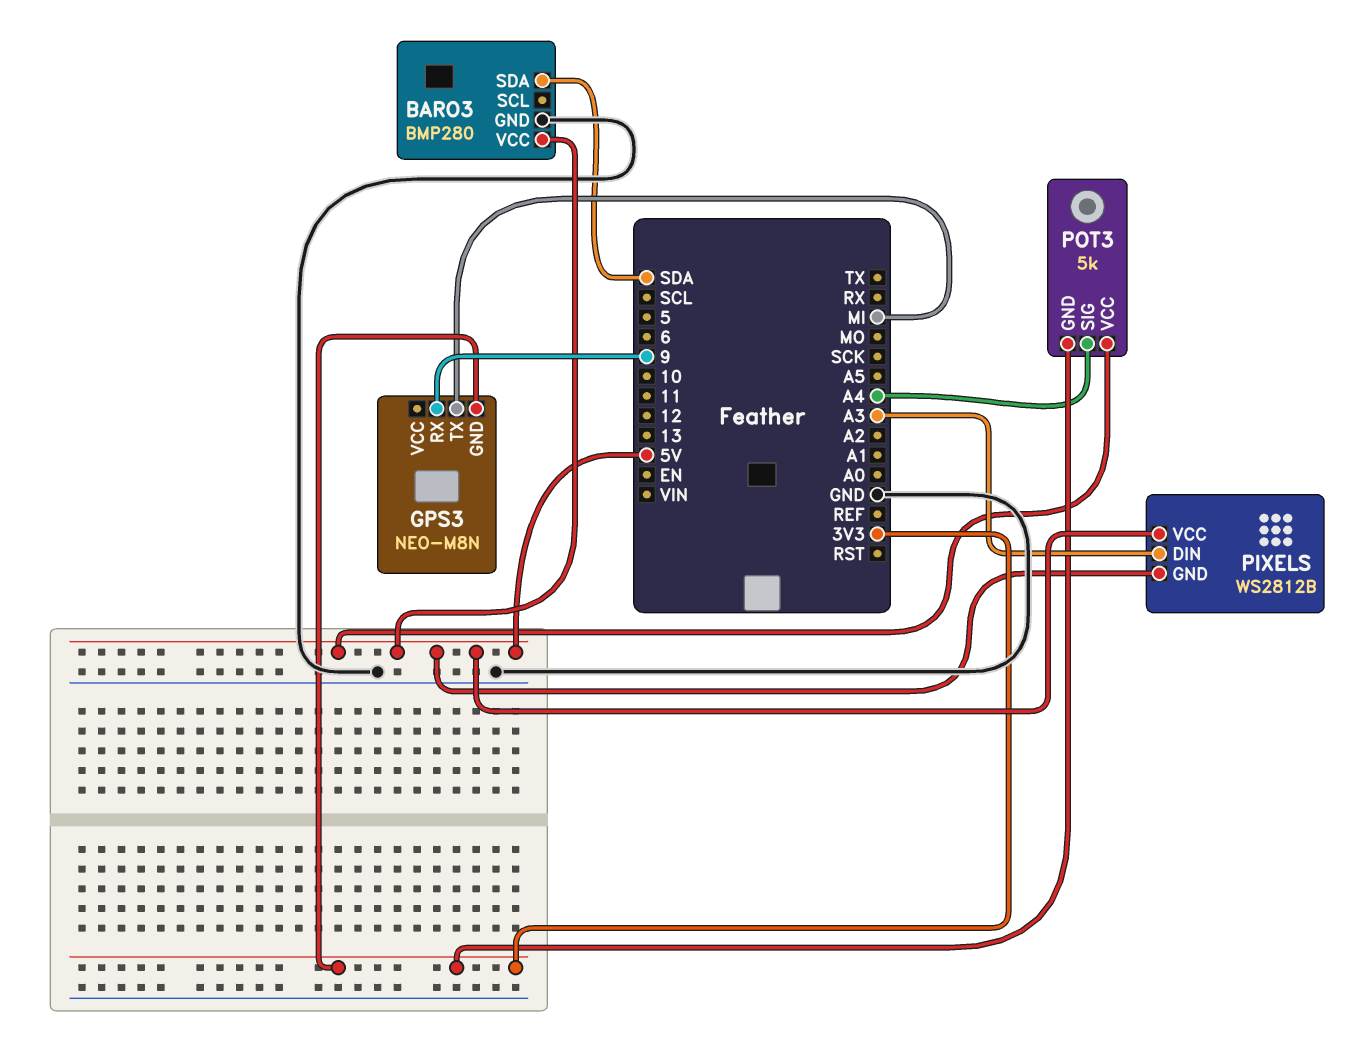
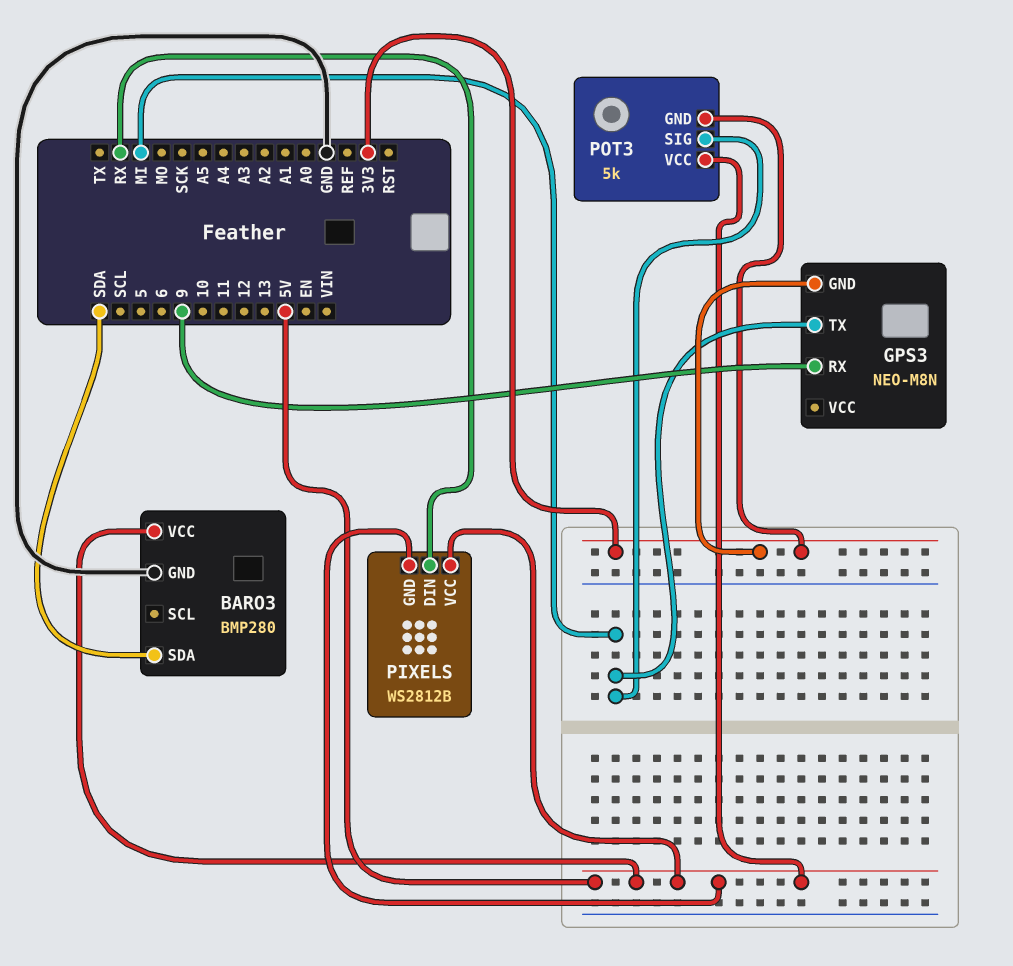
PIXELS pin DIN: A3 -> RX
POT3 pin SIG: A4 -> MI

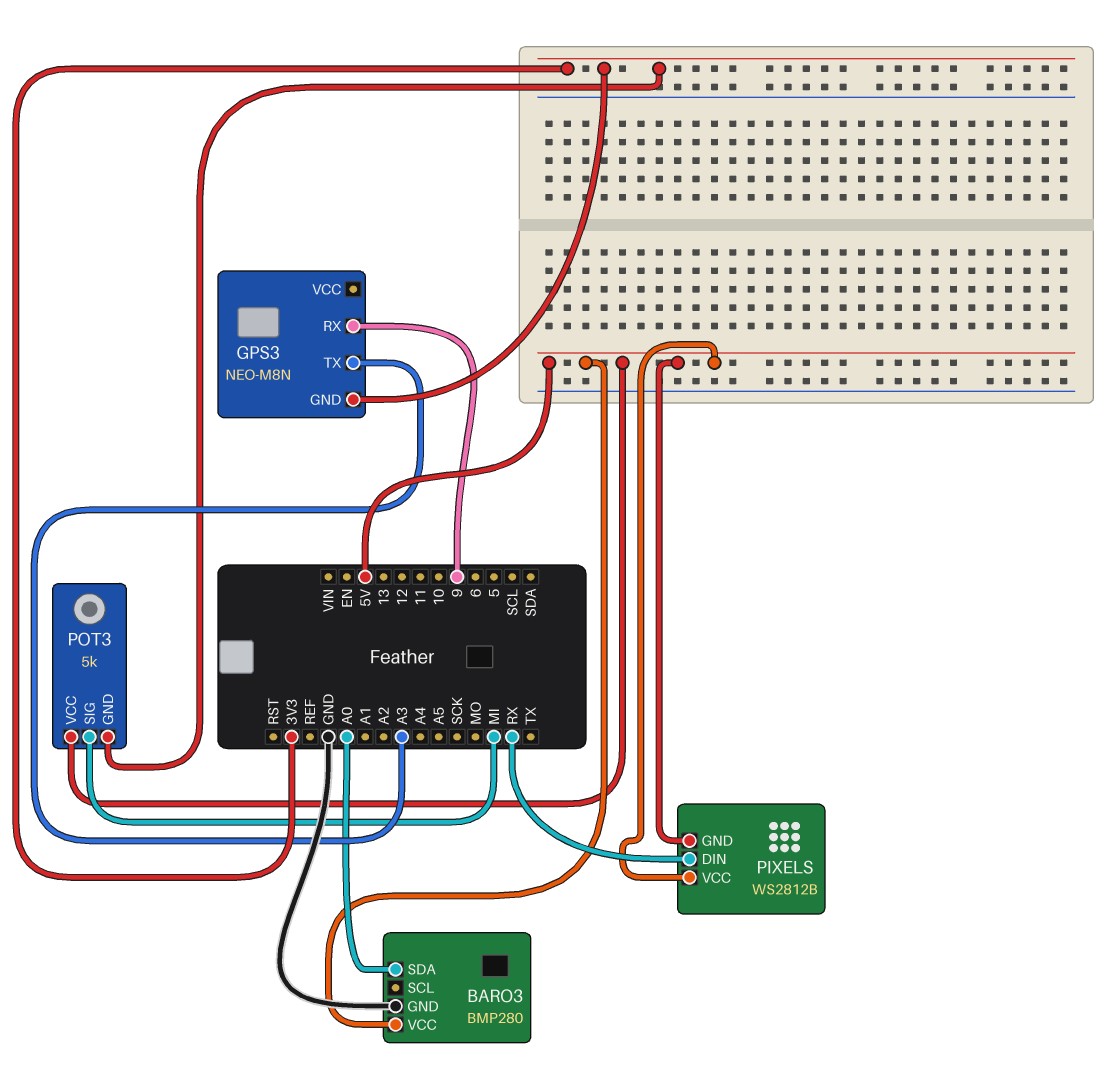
BARO3 pin SDA: SDA -> A0
GPS3 pin TX: MI -> A3

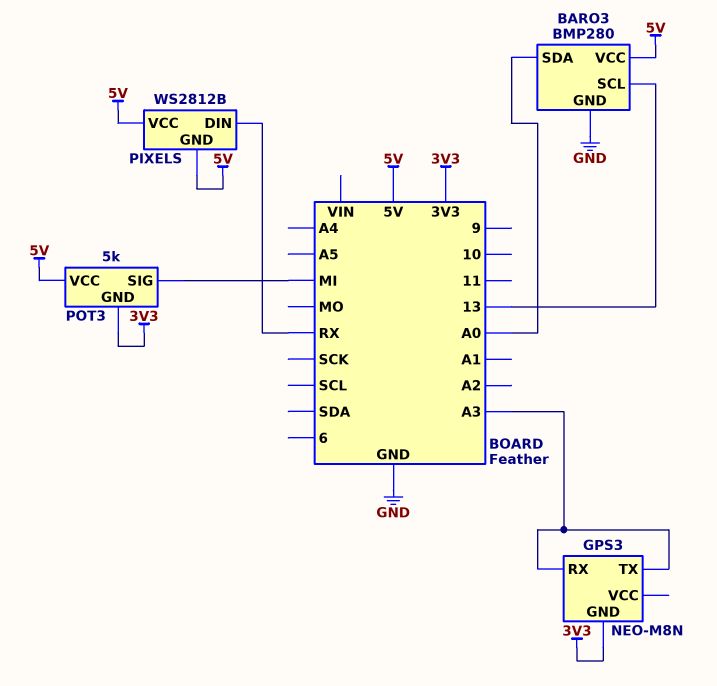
BARO3 pin SCL: none -> 13
GPS3 pin RX: 9 -> A3

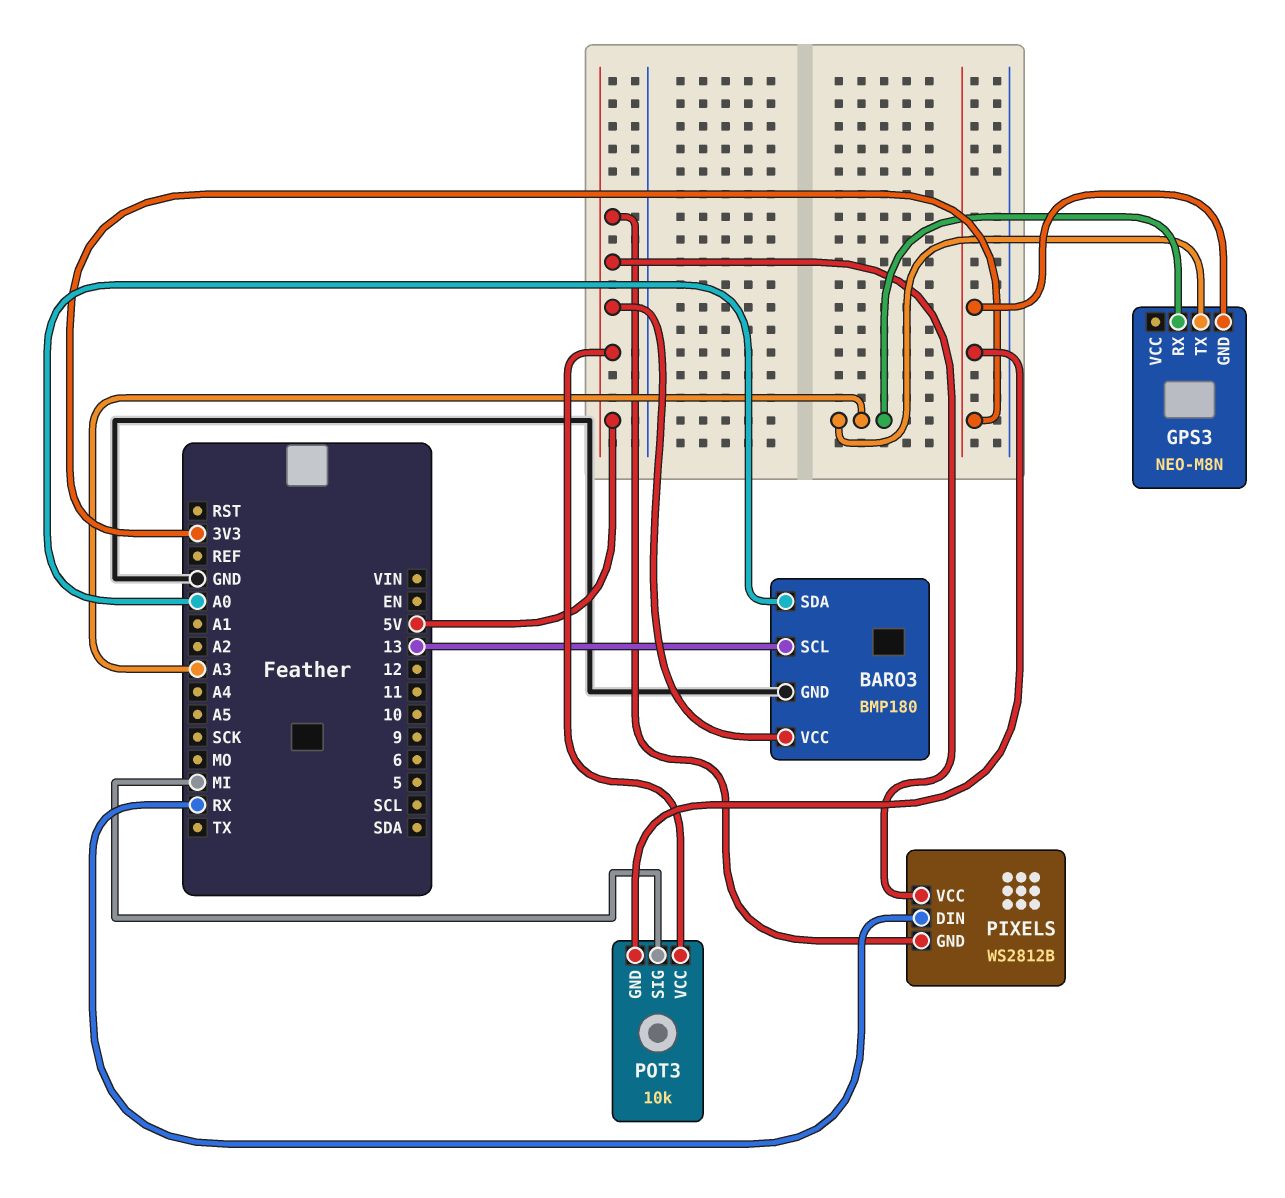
BARO3: BMP280 -> BMP180
POT3: 5k -> 10k

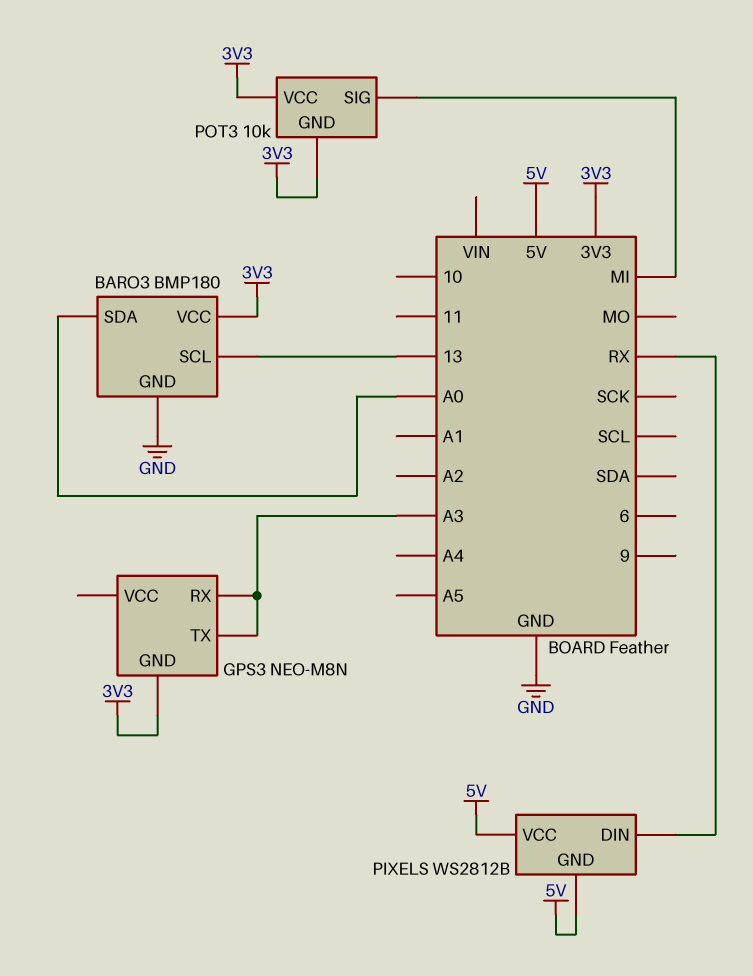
BARO3 pin VCC: 5V -> 3V3
POT3 pin VCC: 5V -> 3V3

